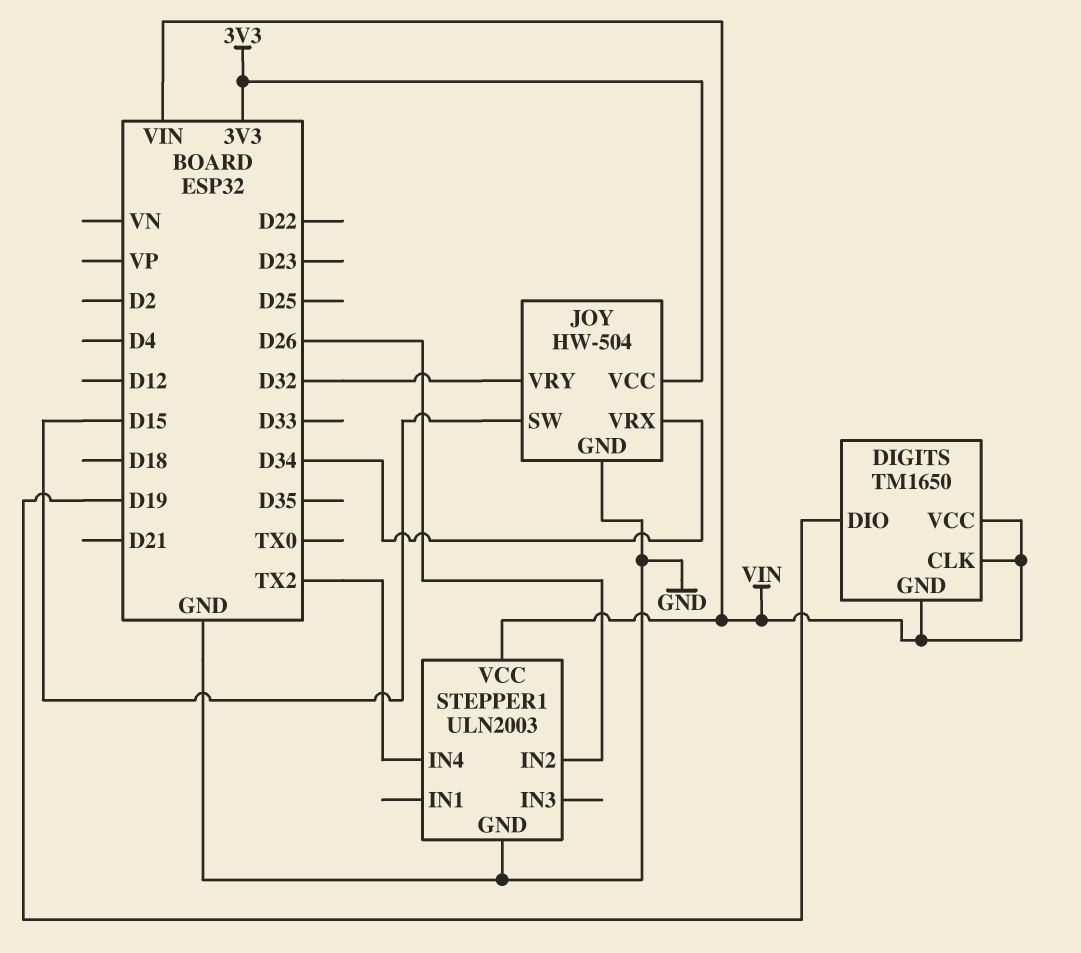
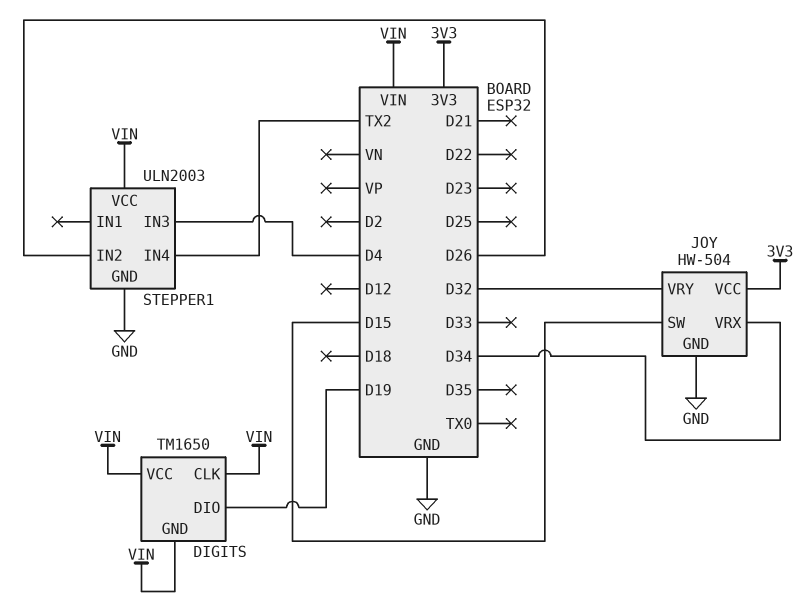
STEPPER1 pin IN3: none -> D4

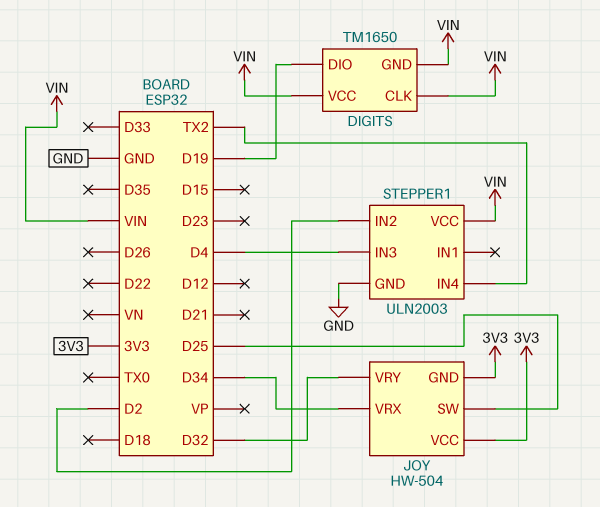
JOY pin GND: GND -> 3V3
JOY pin SW: D15 -> D25
STEPPER1 pin IN2: D26 -> D2

